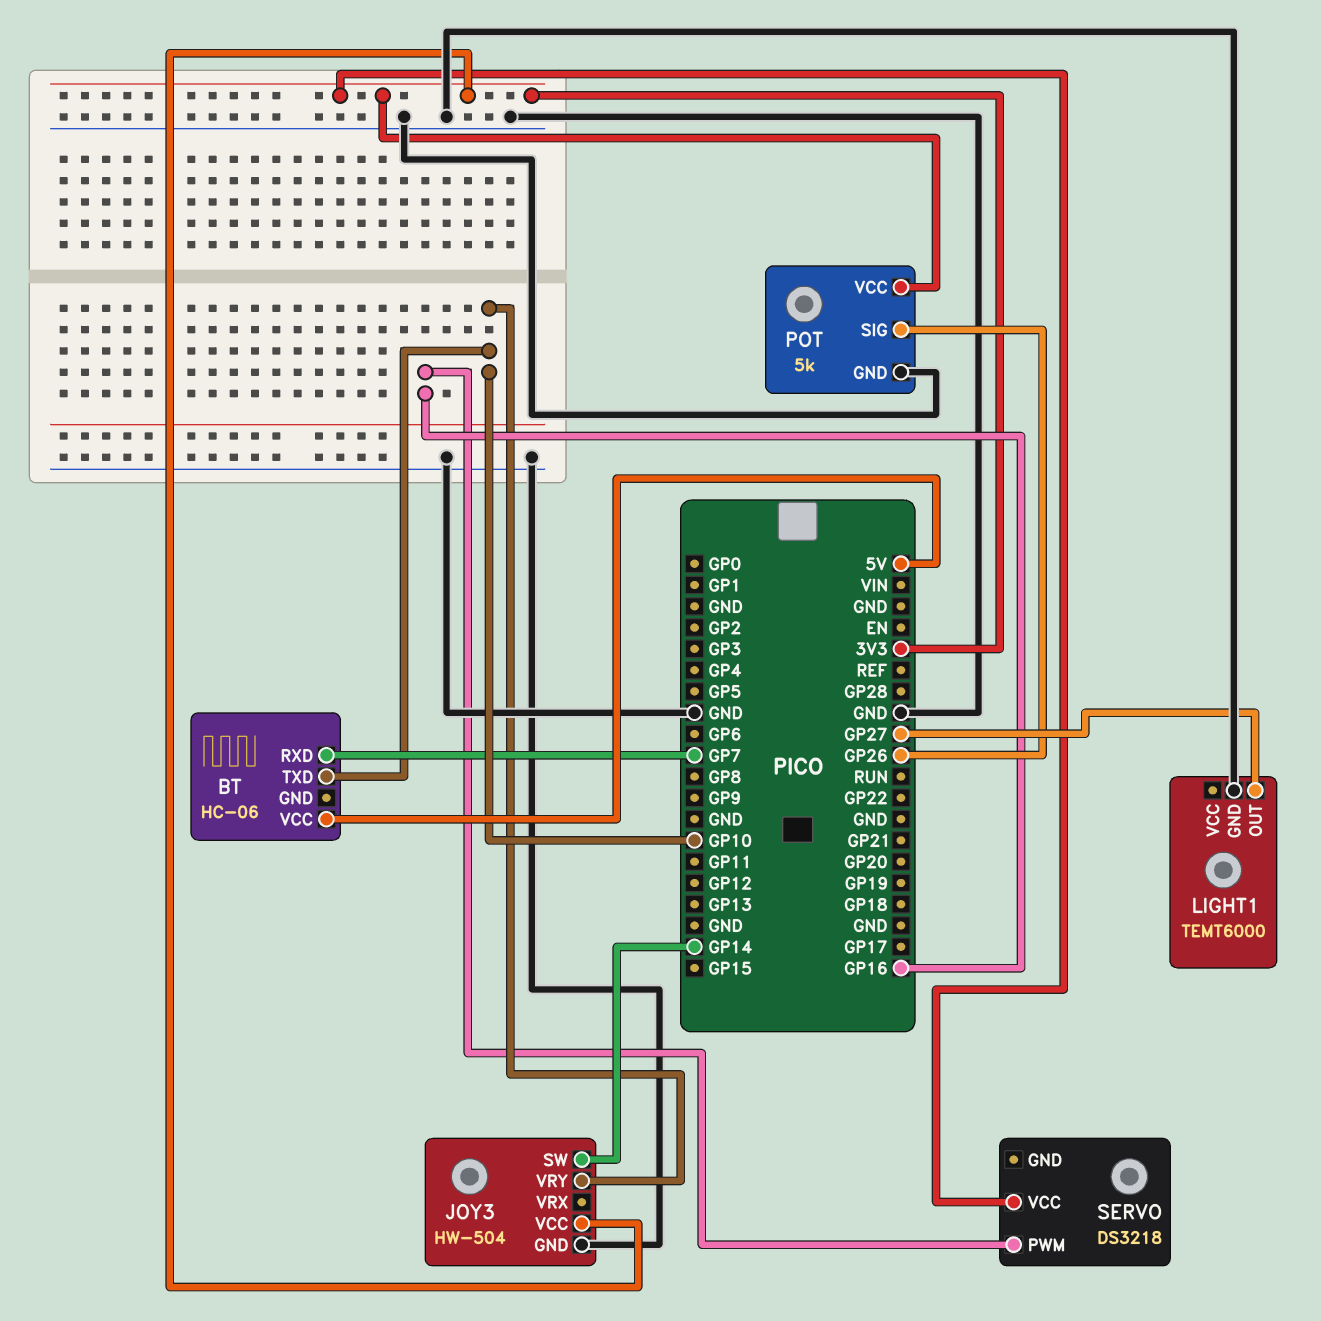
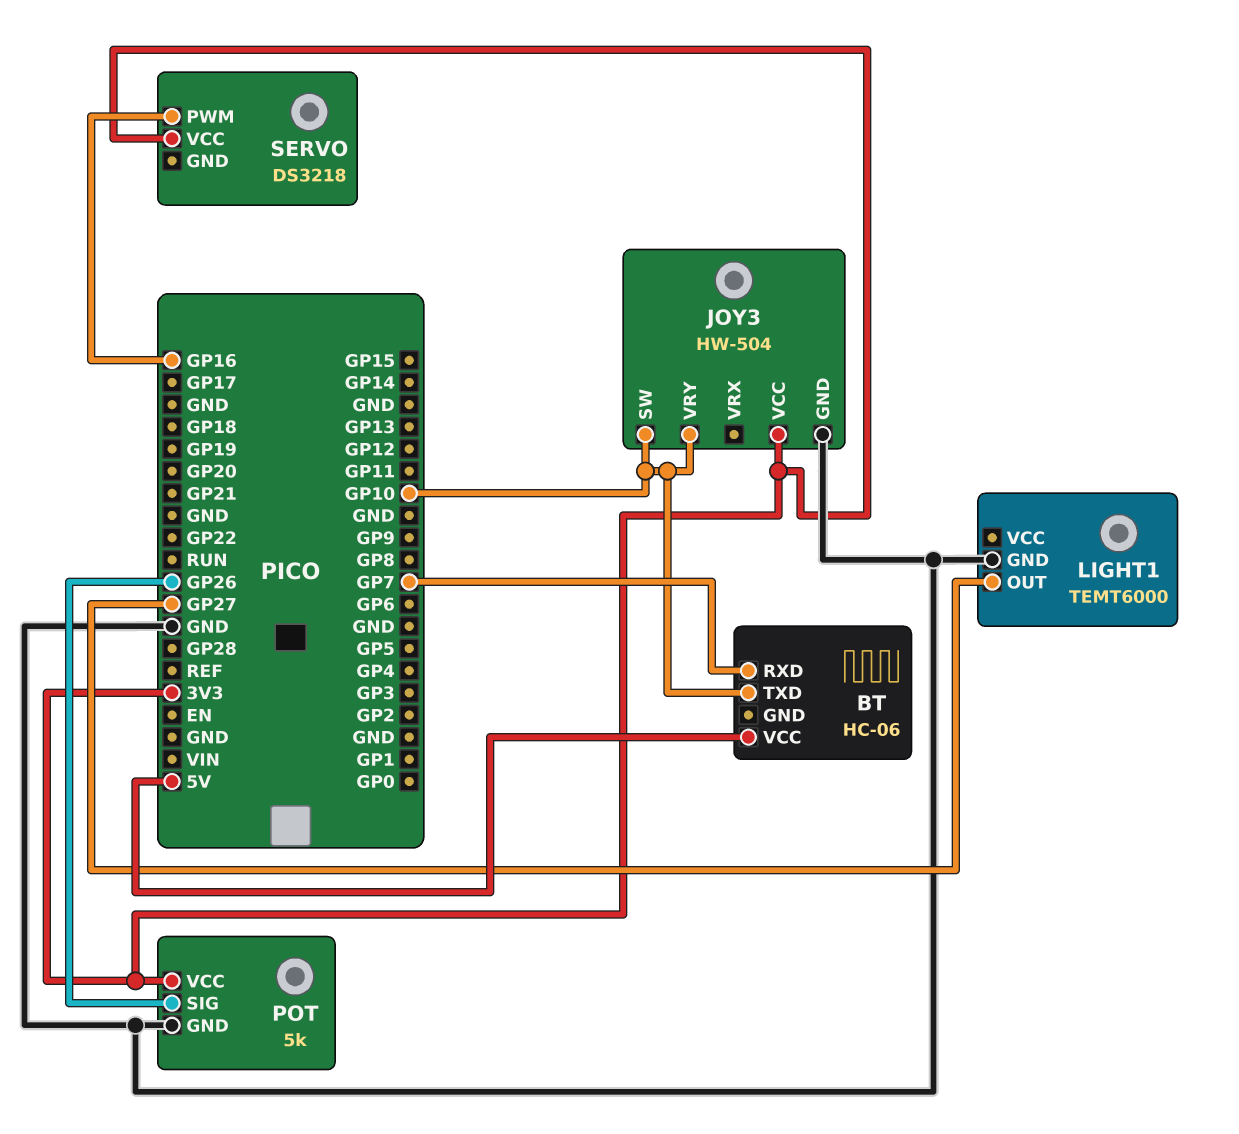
JOY3 pin SW: GP14 -> GP10

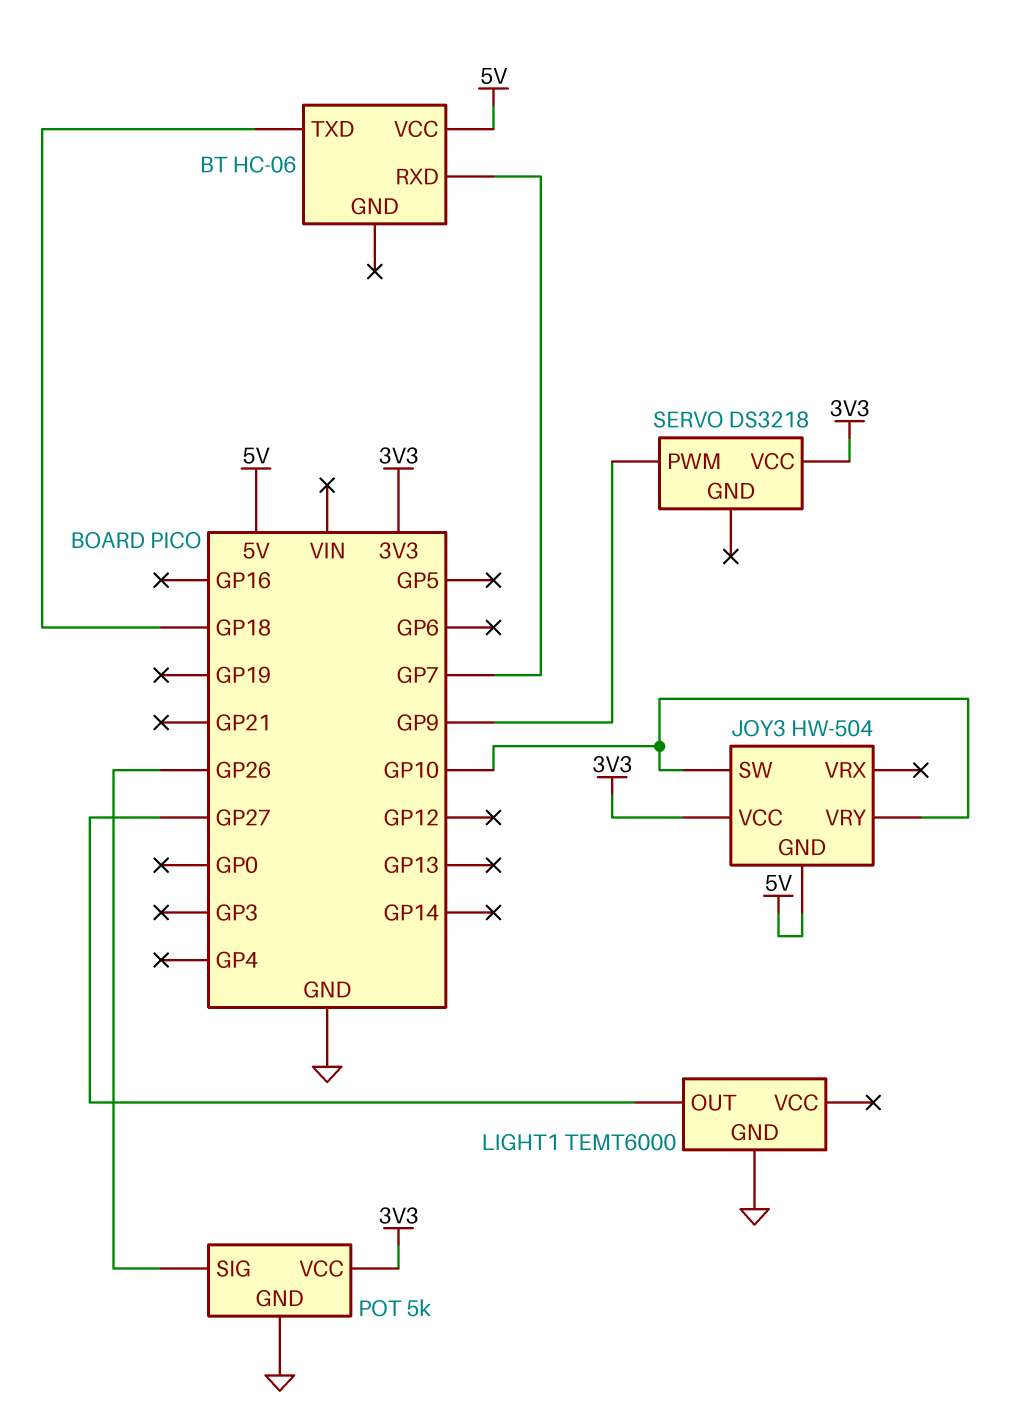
BT pin TXD: GP10 -> GP18
JOY3 pin GND: GND -> 5V
SERVO pin PWM: GP16 -> GP9

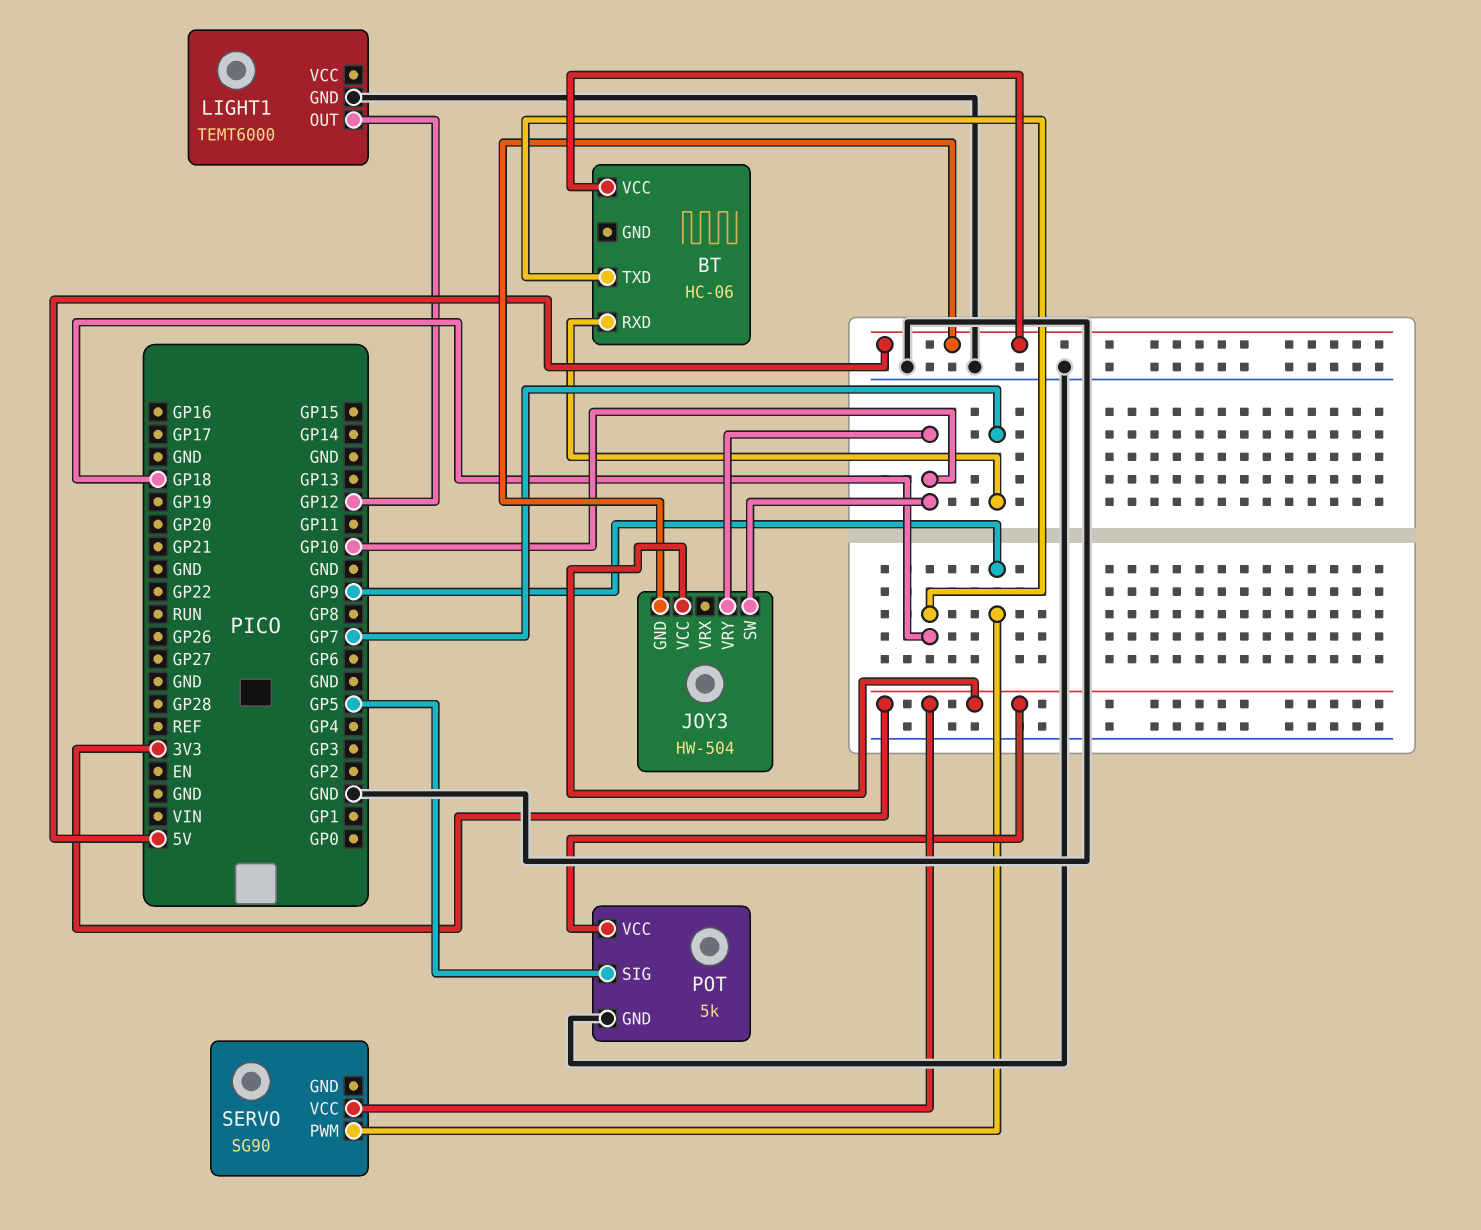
LIGHT1 pin OUT: GP27 -> GP12
POT pin SIG: GP26 -> GP5
SERVO: DS3218 -> SG90

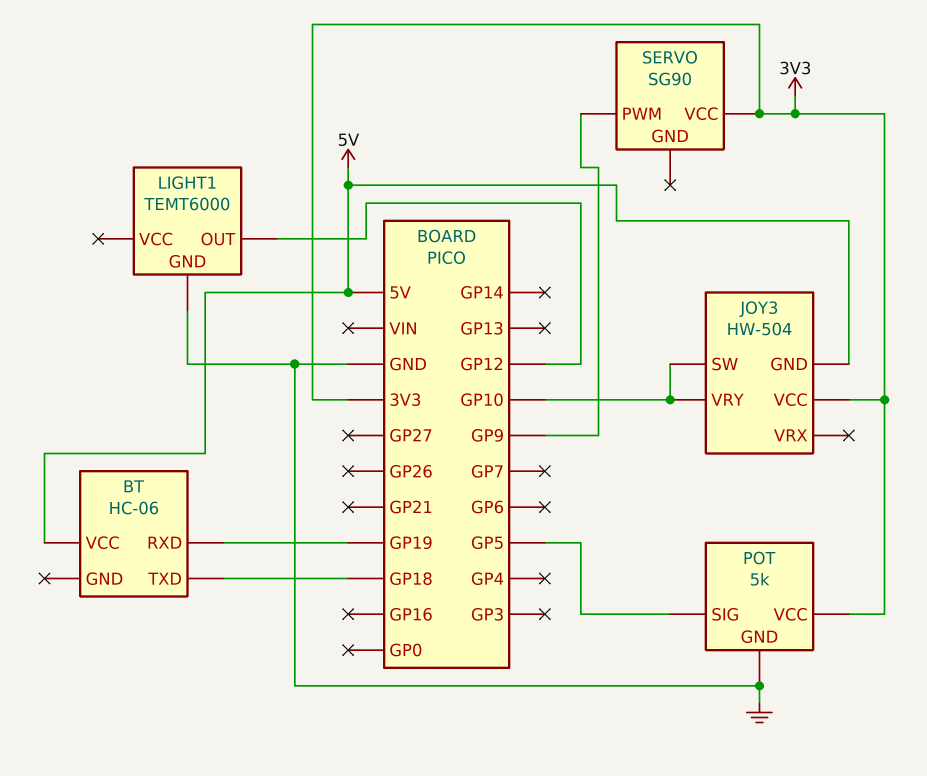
BT pin RXD: GP7 -> GP19

